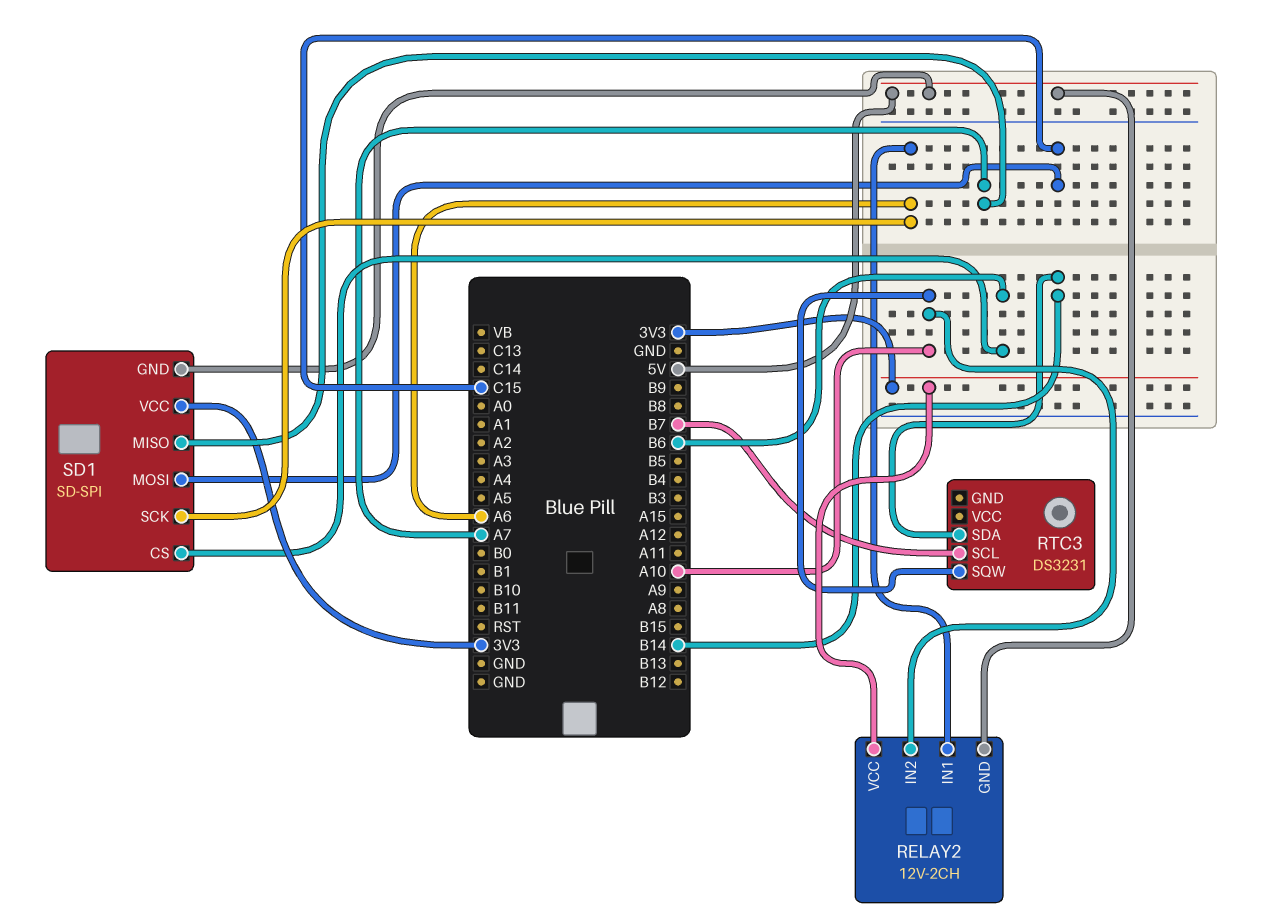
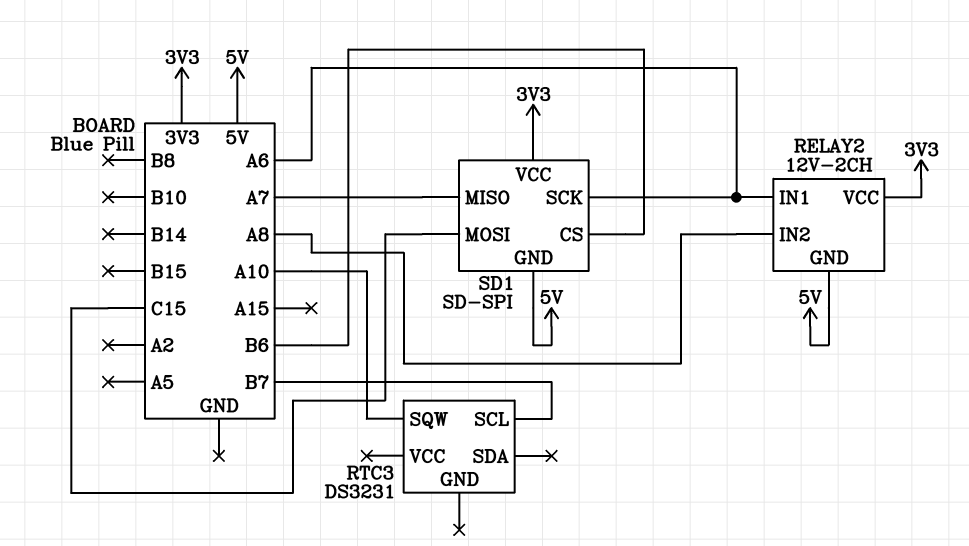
RELAY2 pin IN2: A10 -> A8
RTC3 pin SDA: B14 -> none

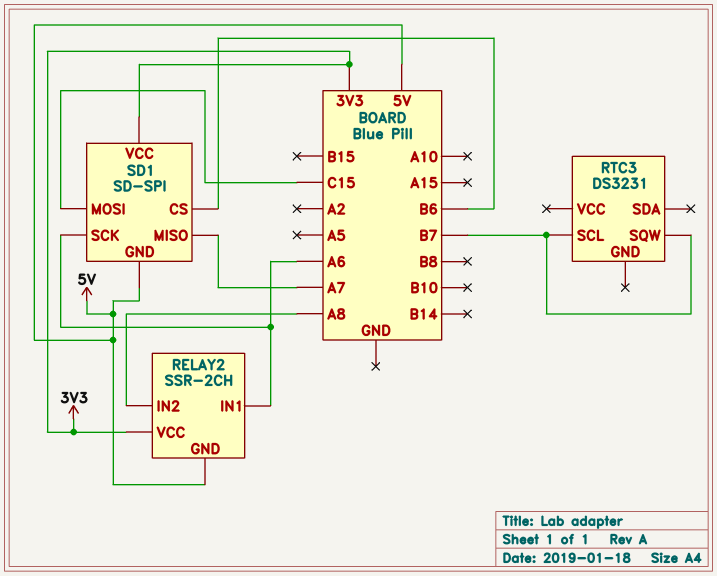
RELAY2: 12V-2CH -> SSR-2CH
RTC3 pin SQW: A10 -> B7

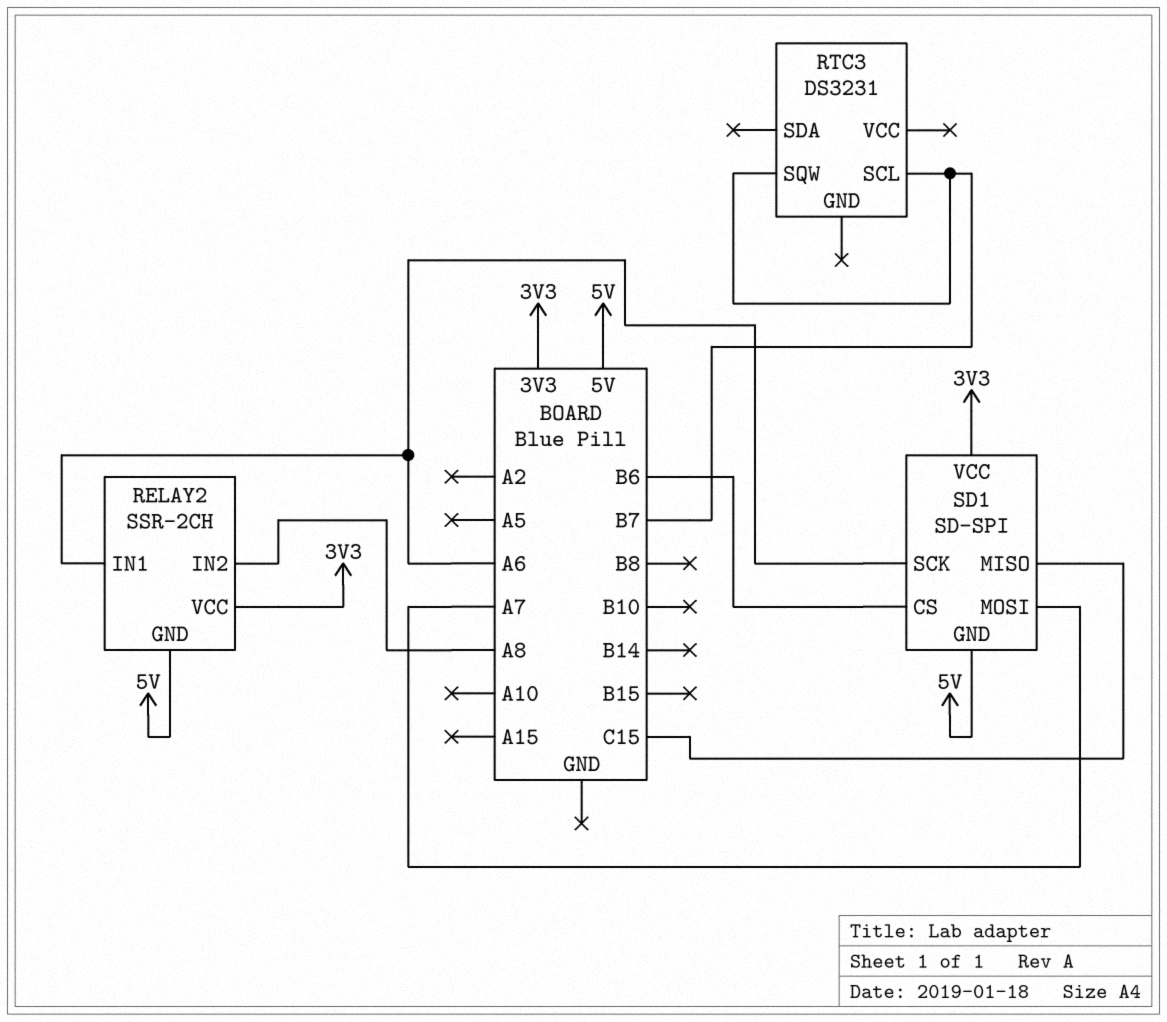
SD1 pin MISO: A7 -> C15
SD1 pin MOSI: C15 -> A7

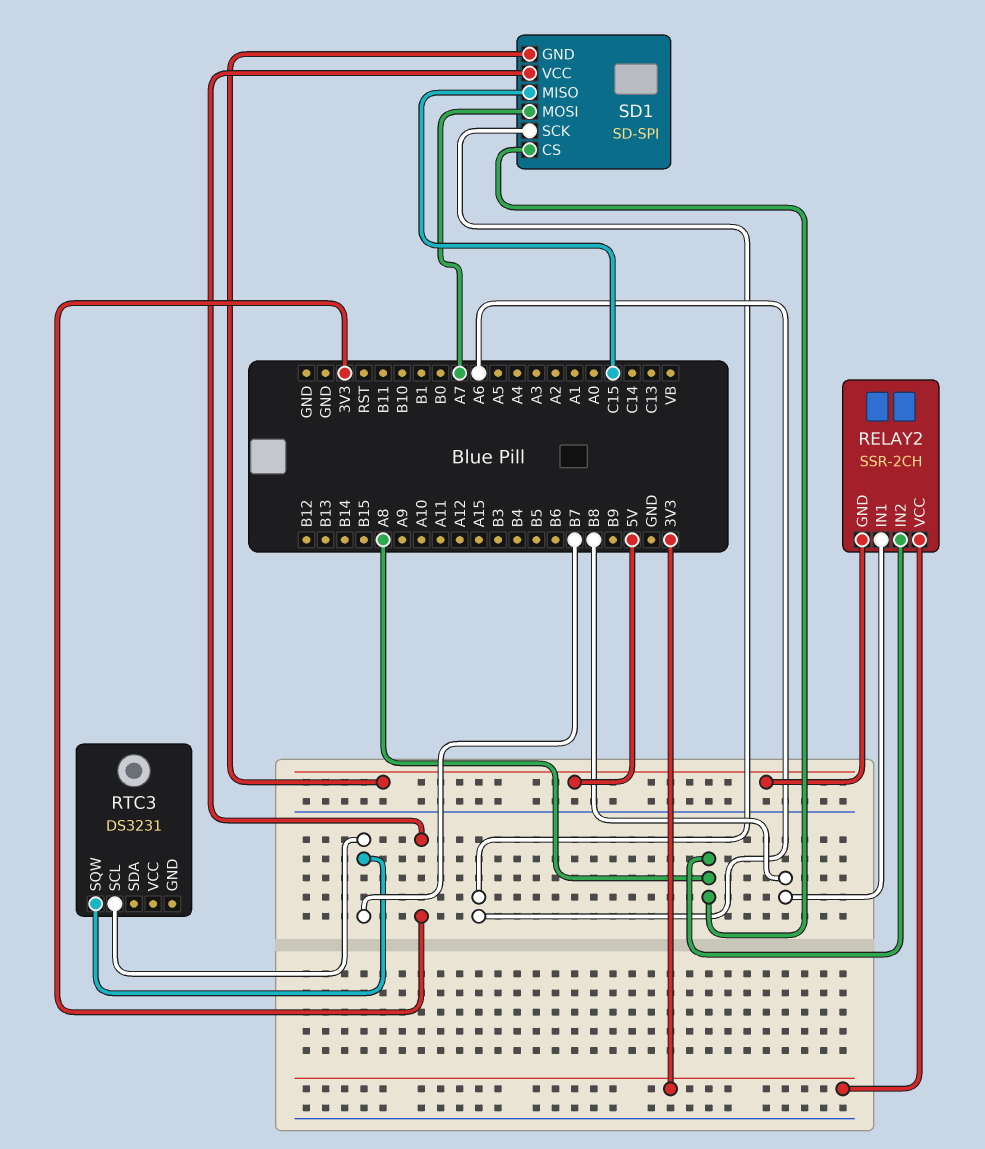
RELAY2 pin IN1: A6 -> B8
SD1 pin CS: B6 -> A8

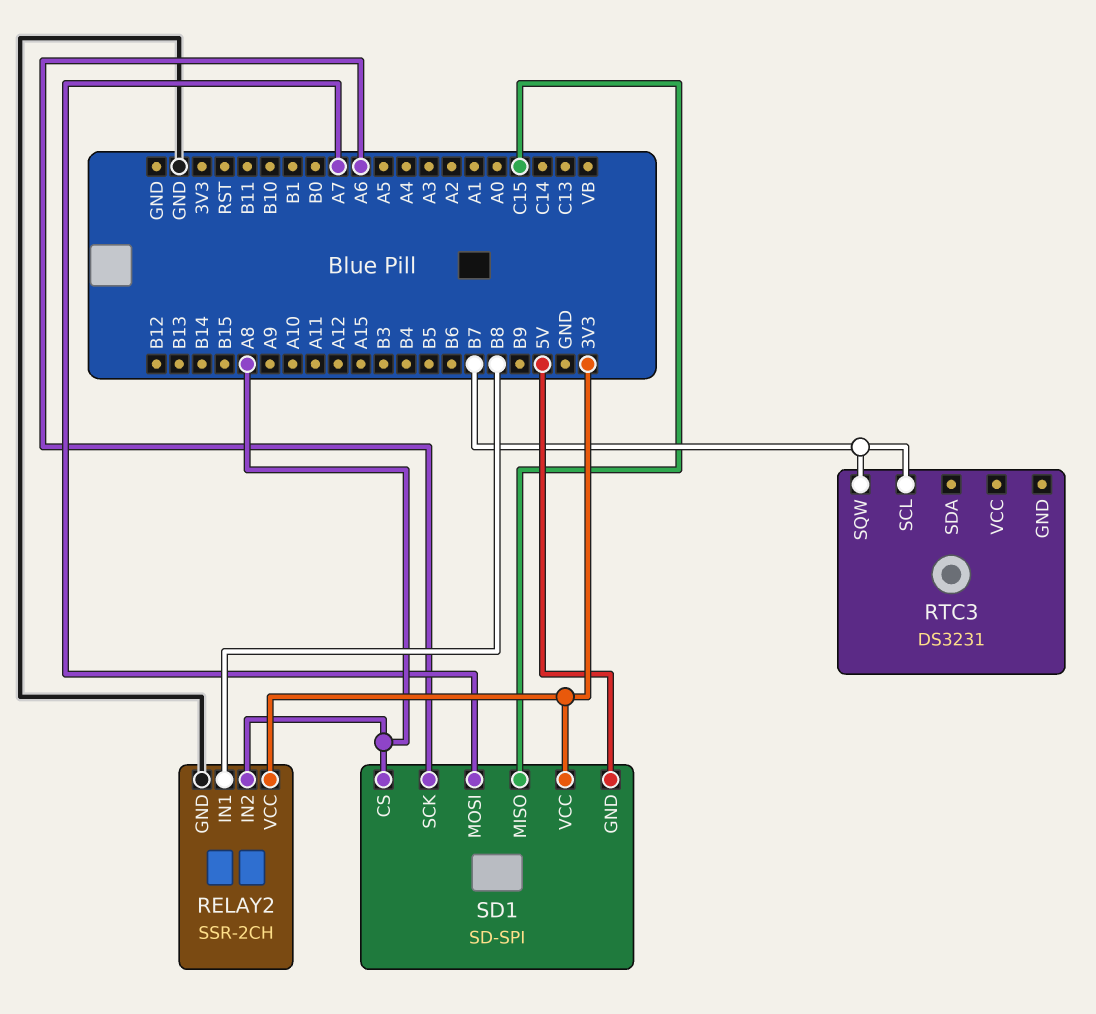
RELAY2 pin GND: 5V -> GND

